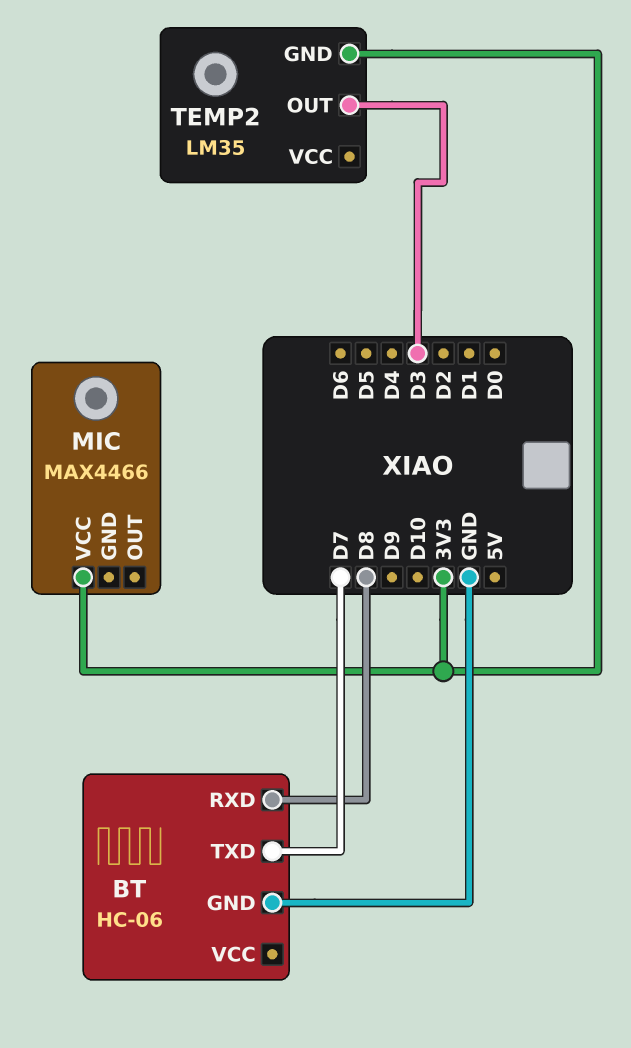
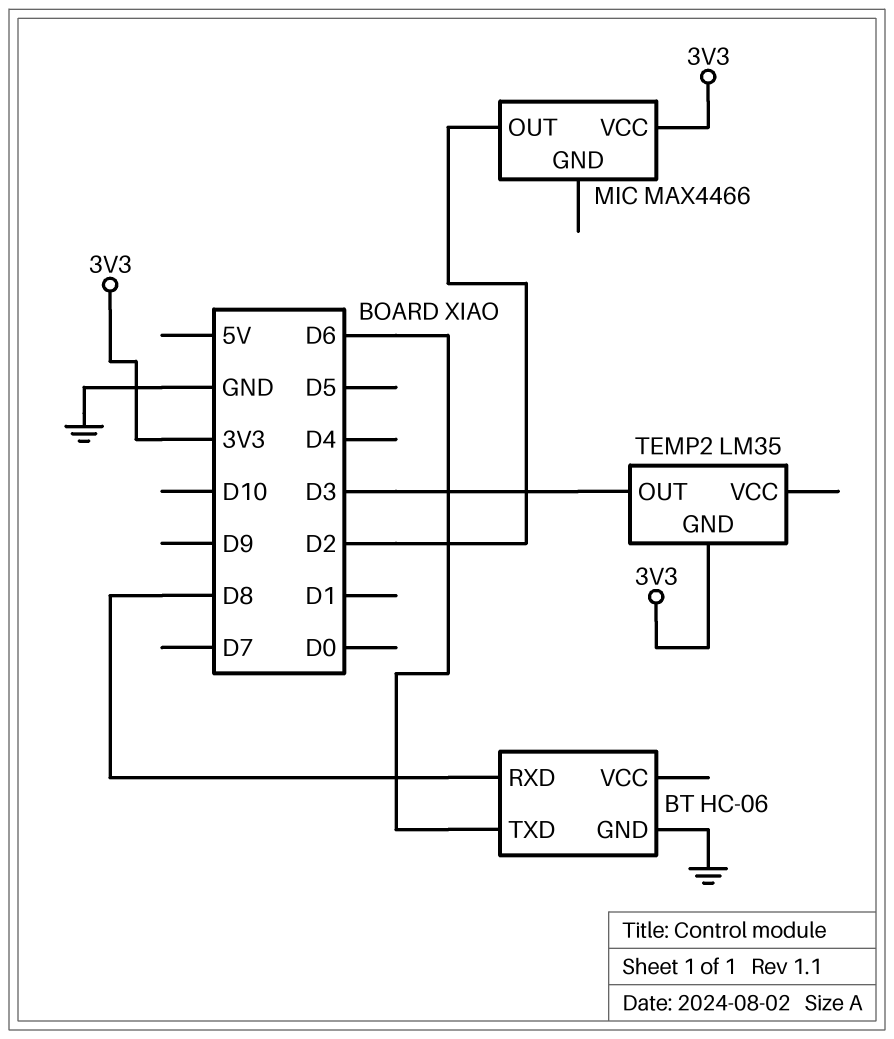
BT pin TXD: D7 -> D6
MIC pin OUT: none -> D2

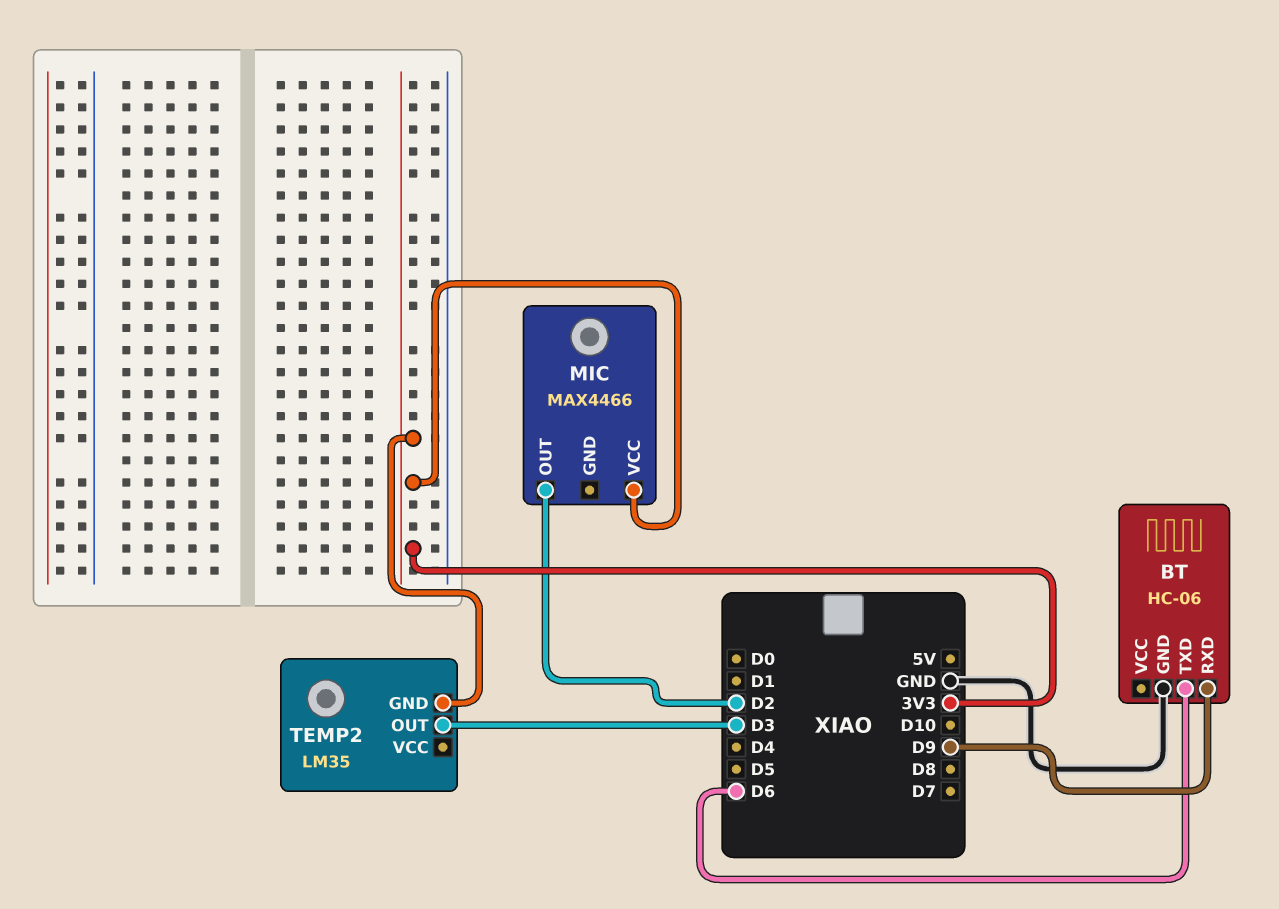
BT pin RXD: D8 -> D9

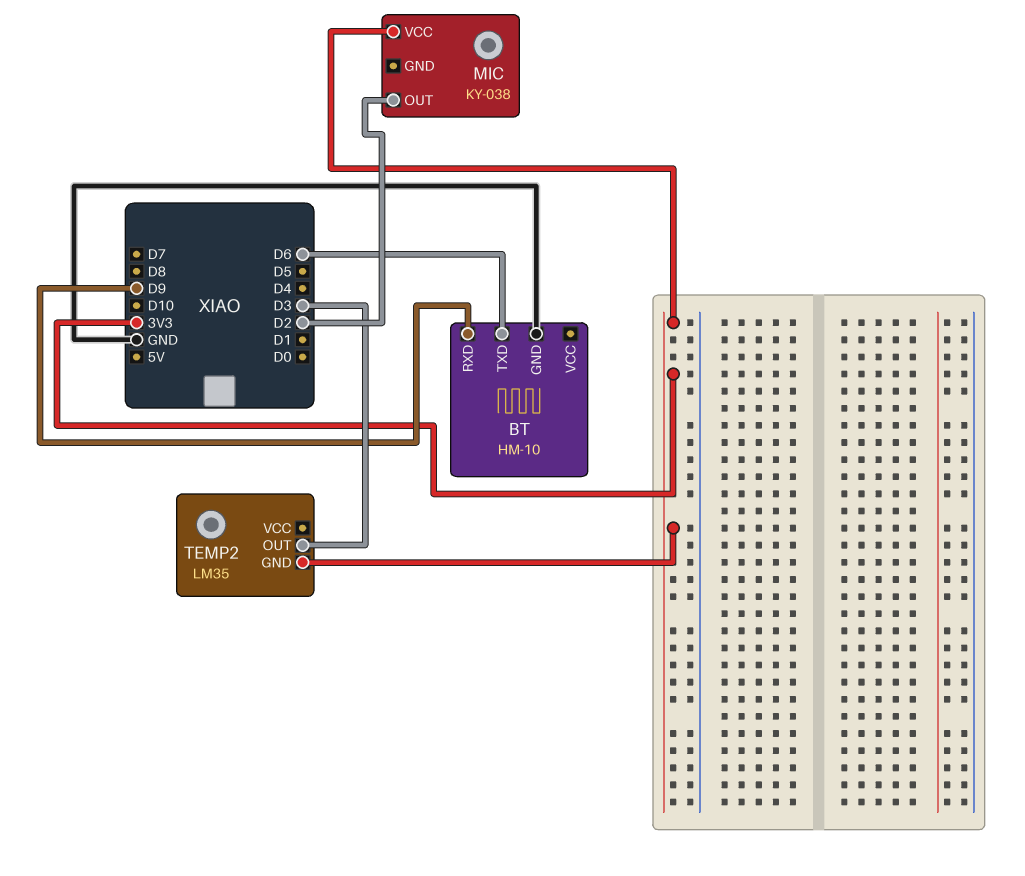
BT: HC-06 -> HM-10
MIC: MAX4466 -> KY-038

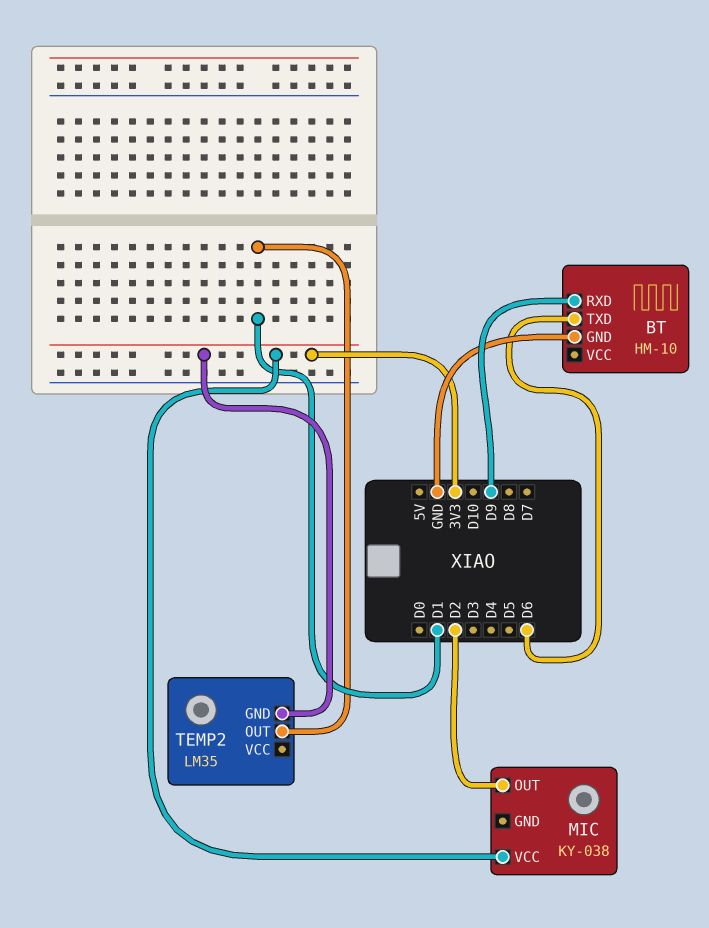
TEMP2 pin OUT: D3 -> D1

